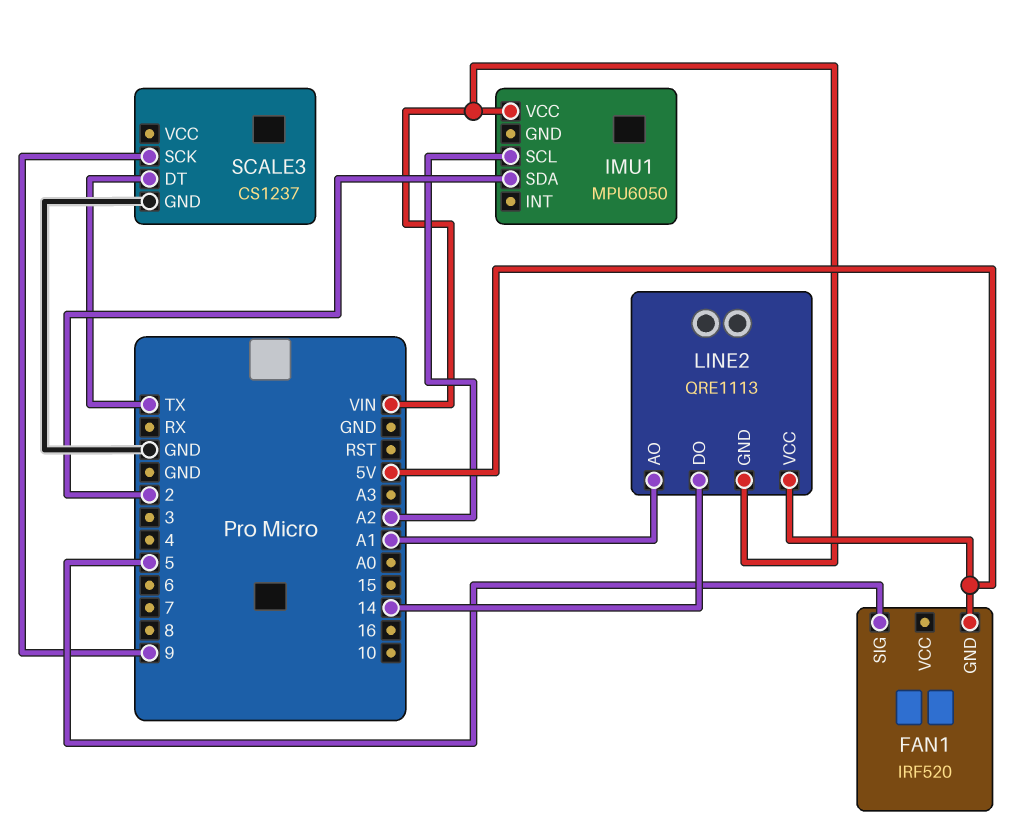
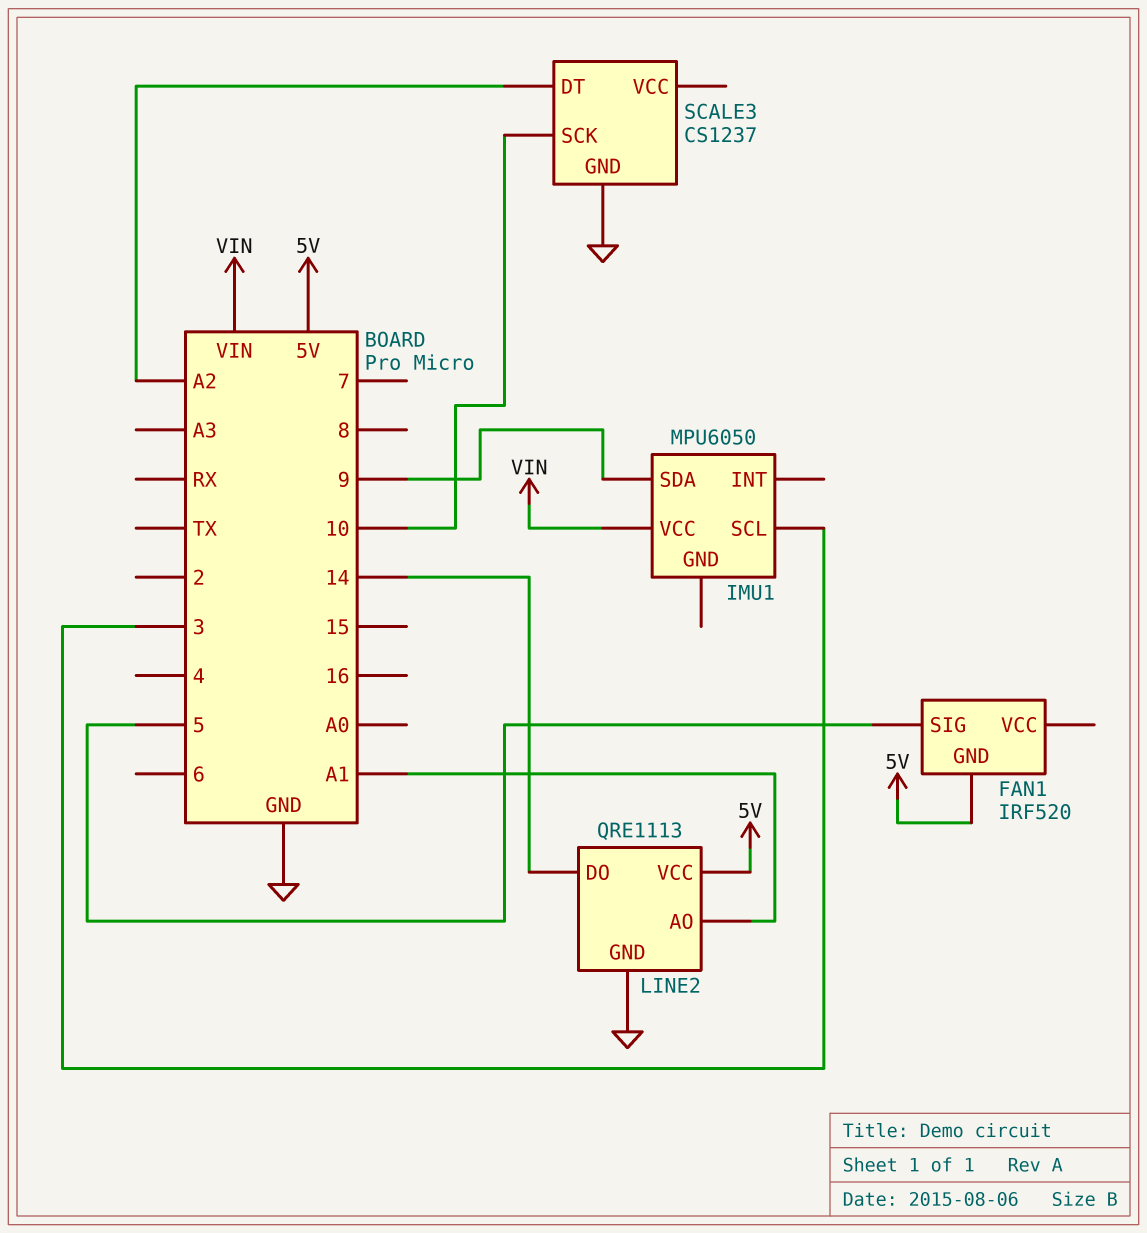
IMU1 pin SCL: A2 -> 3
IMU1 pin SDA: 2 -> 9
LINE2 pin GND: VIN -> GND
SCALE3 pin DT: TX -> A2
SCALE3 pin SCK: 9 -> 10

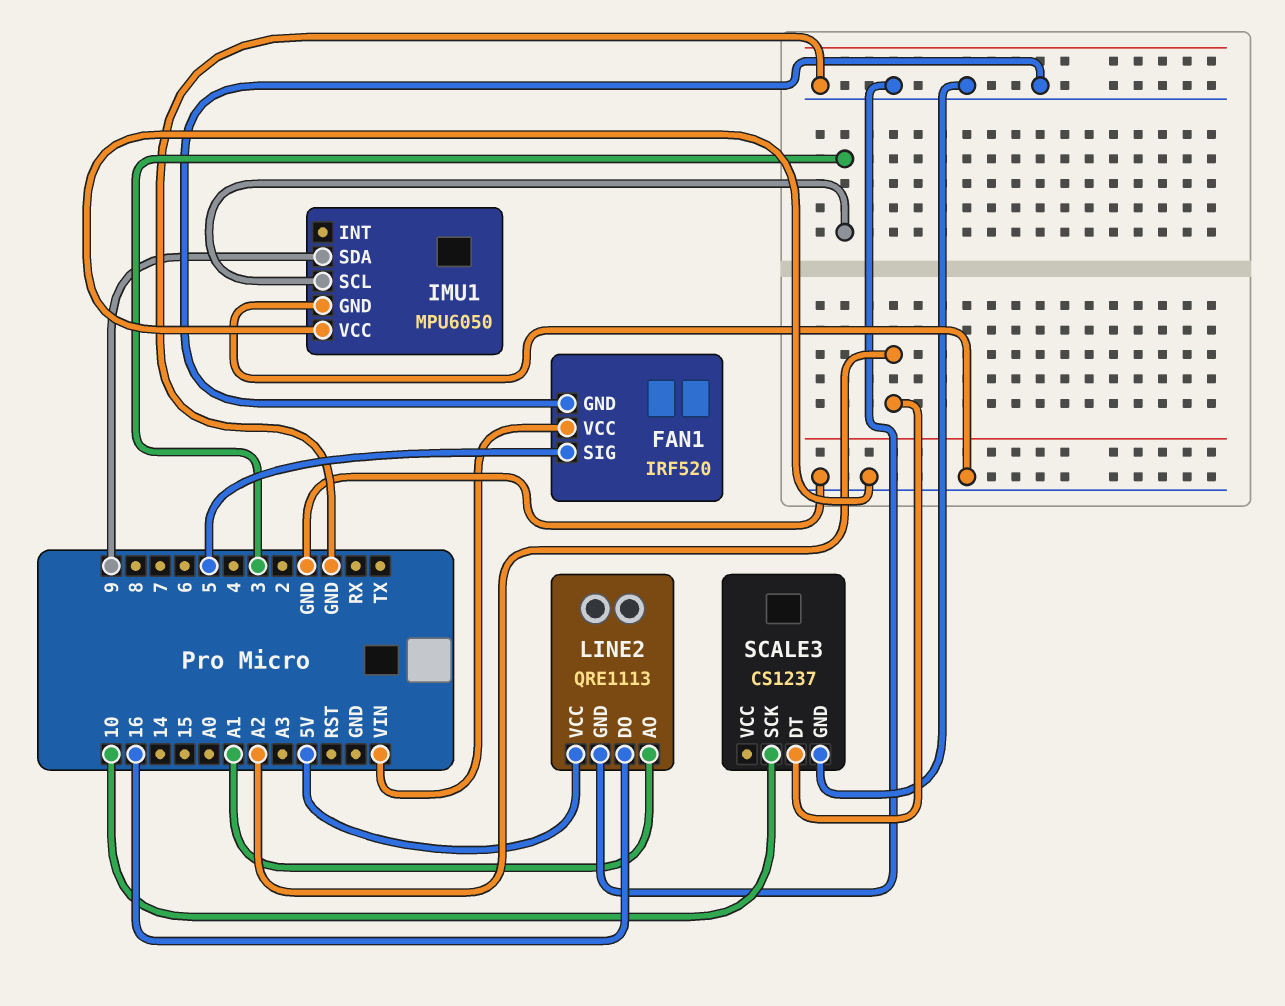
FAN1 pin GND: 5V -> GND
FAN1 pin VCC: none -> VIN
IMU1 pin GND: none -> GND
IMU1 pin VCC: VIN -> GND
LINE2 pin DO: 14 -> 16

